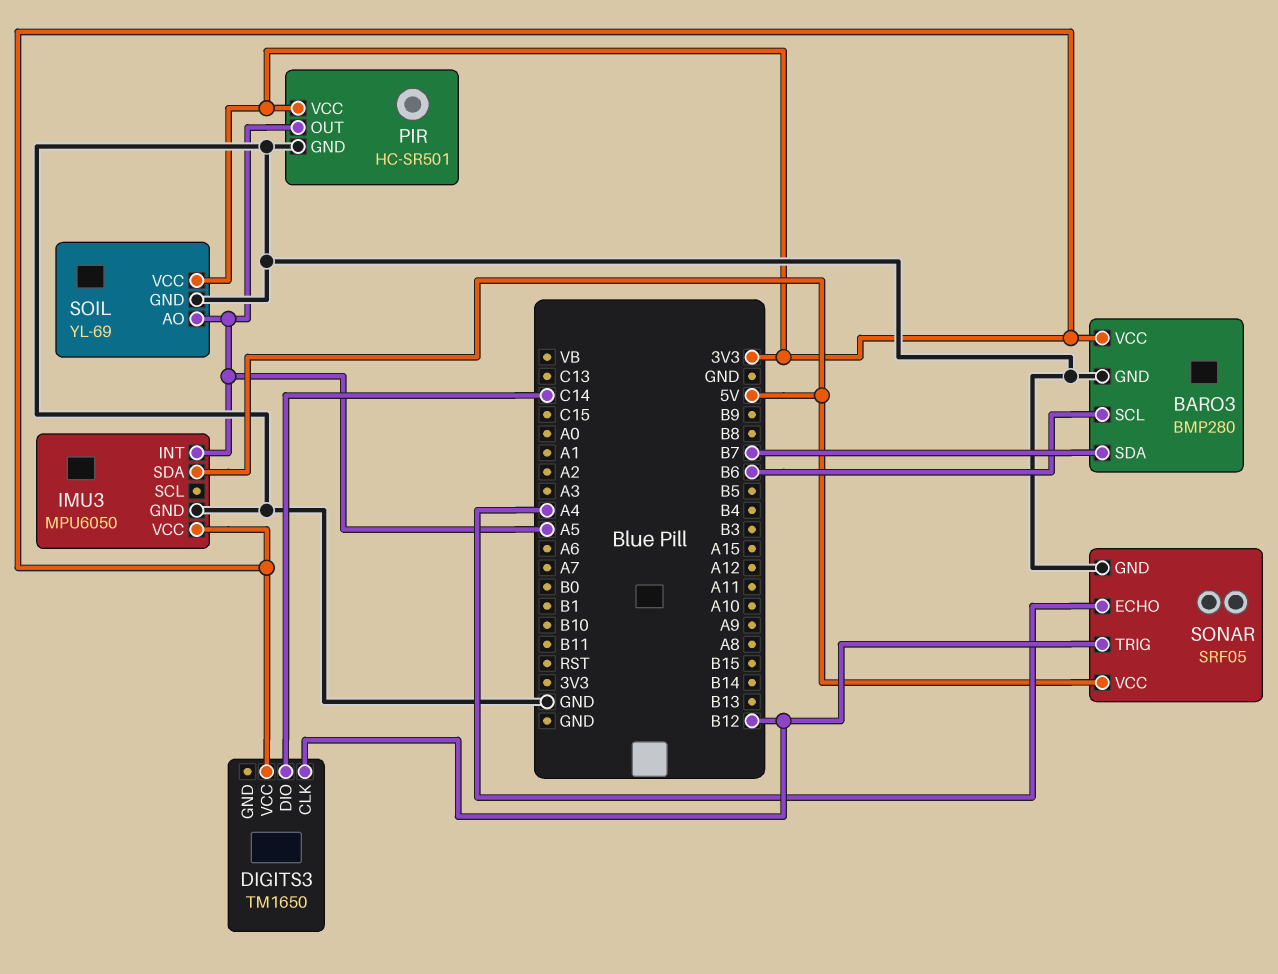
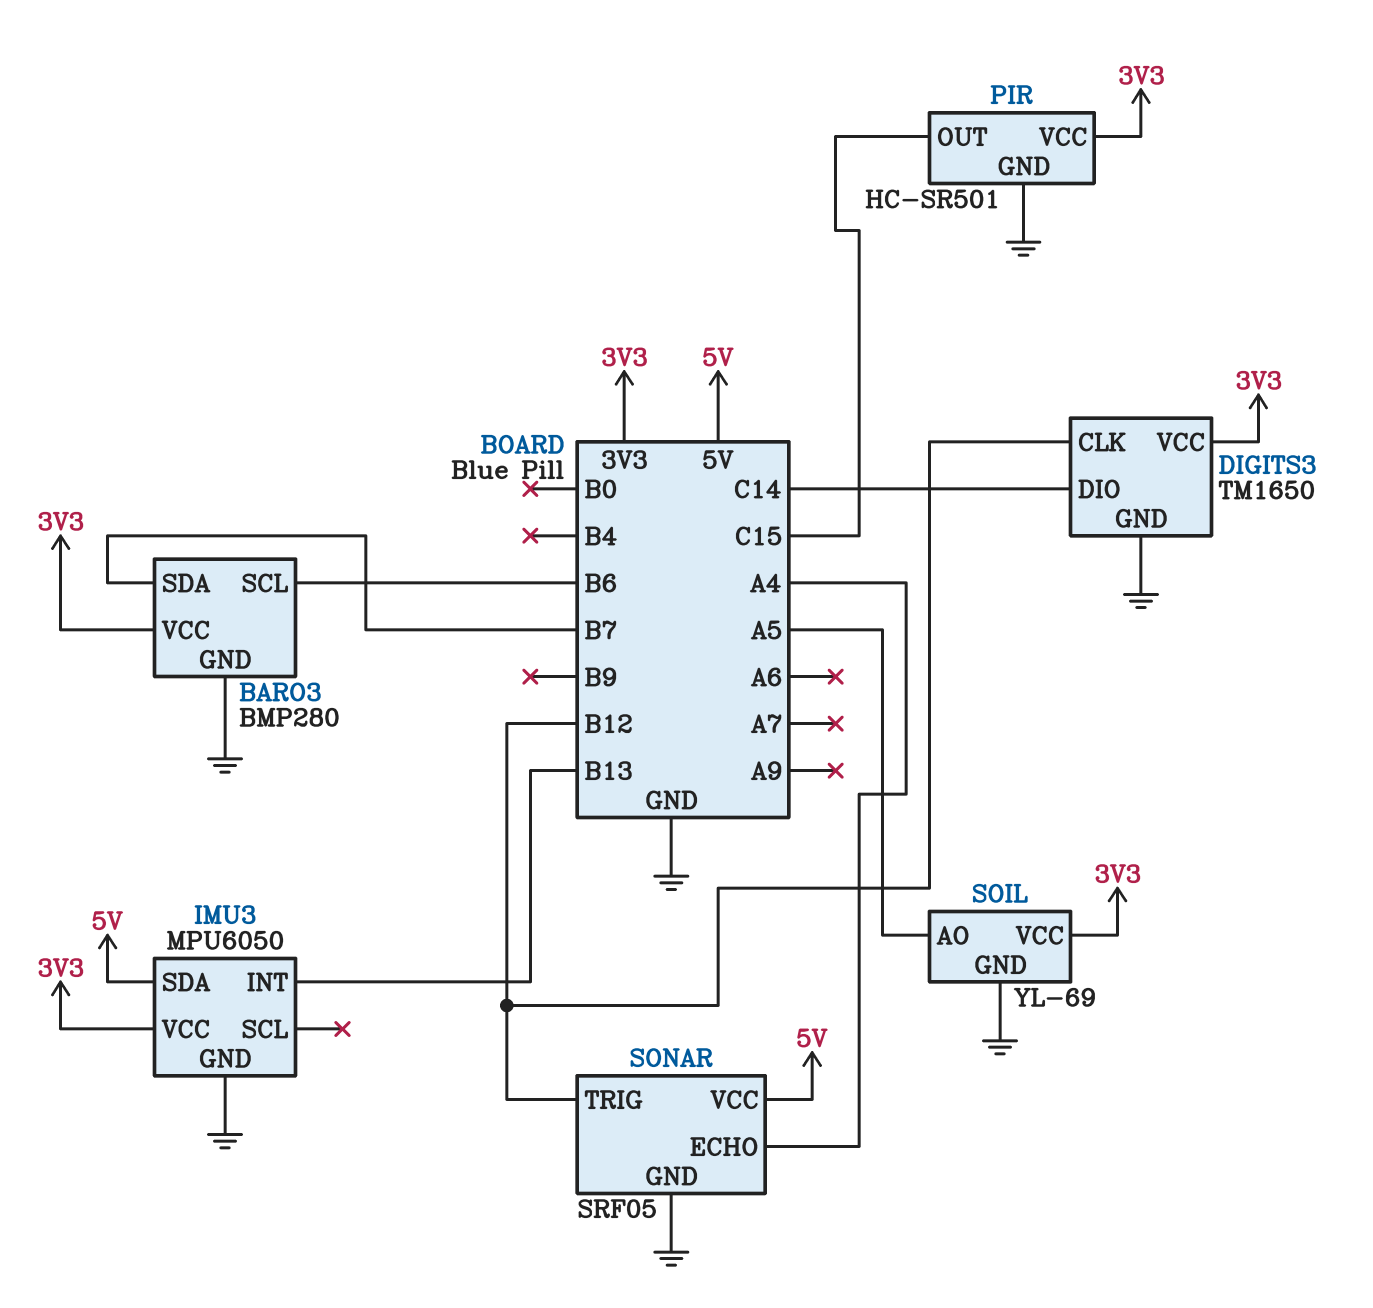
DIGITS3 pin GND: none -> GND
IMU3 pin INT: A5 -> B13
PIR pin OUT: A5 -> C15

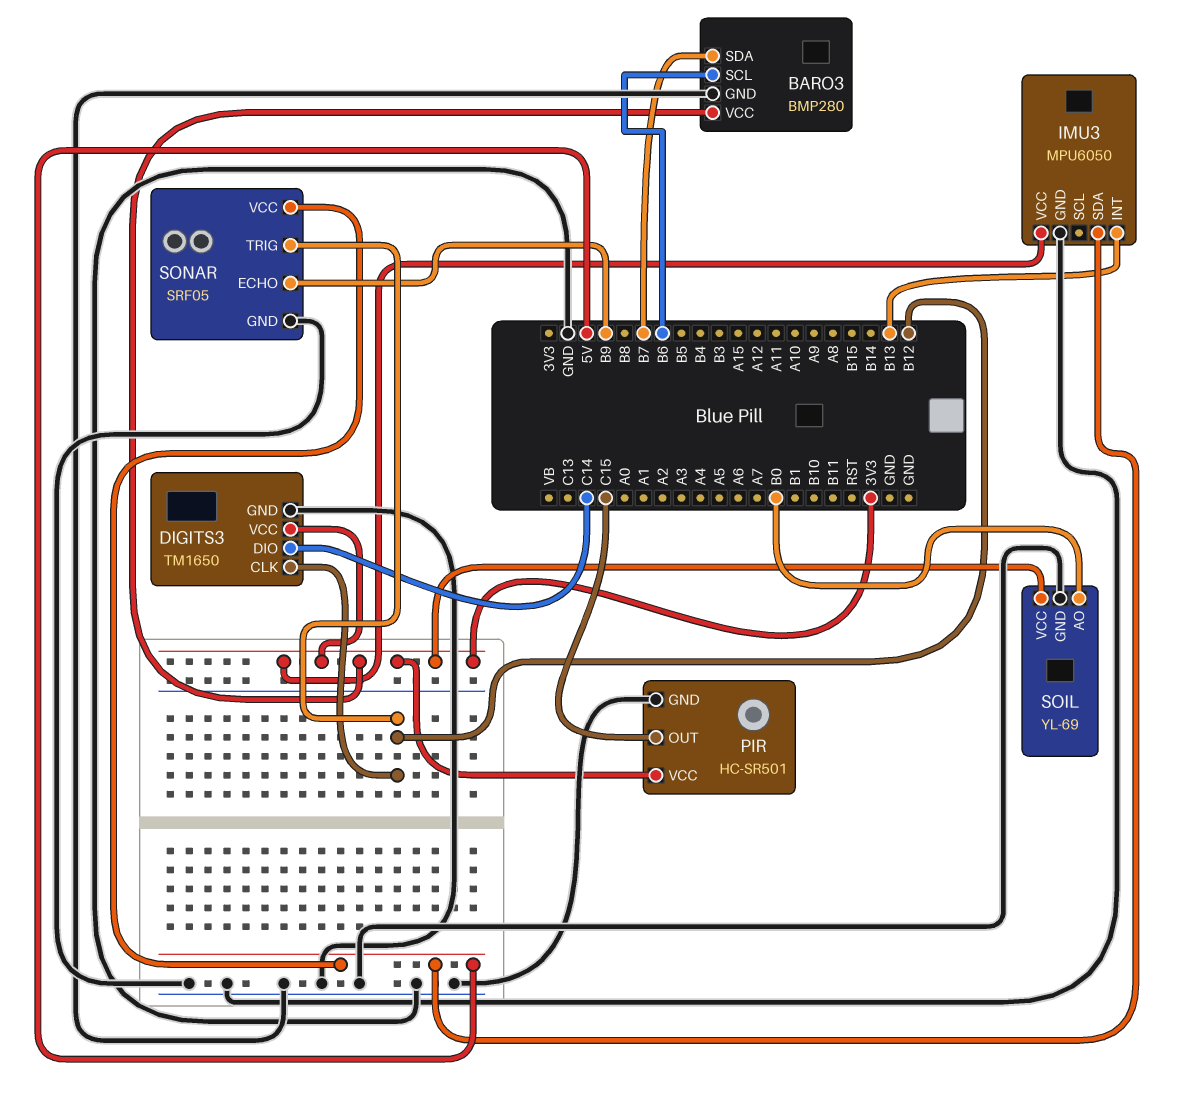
SOIL pin AO: A5 -> B0
SONAR pin ECHO: A4 -> B9

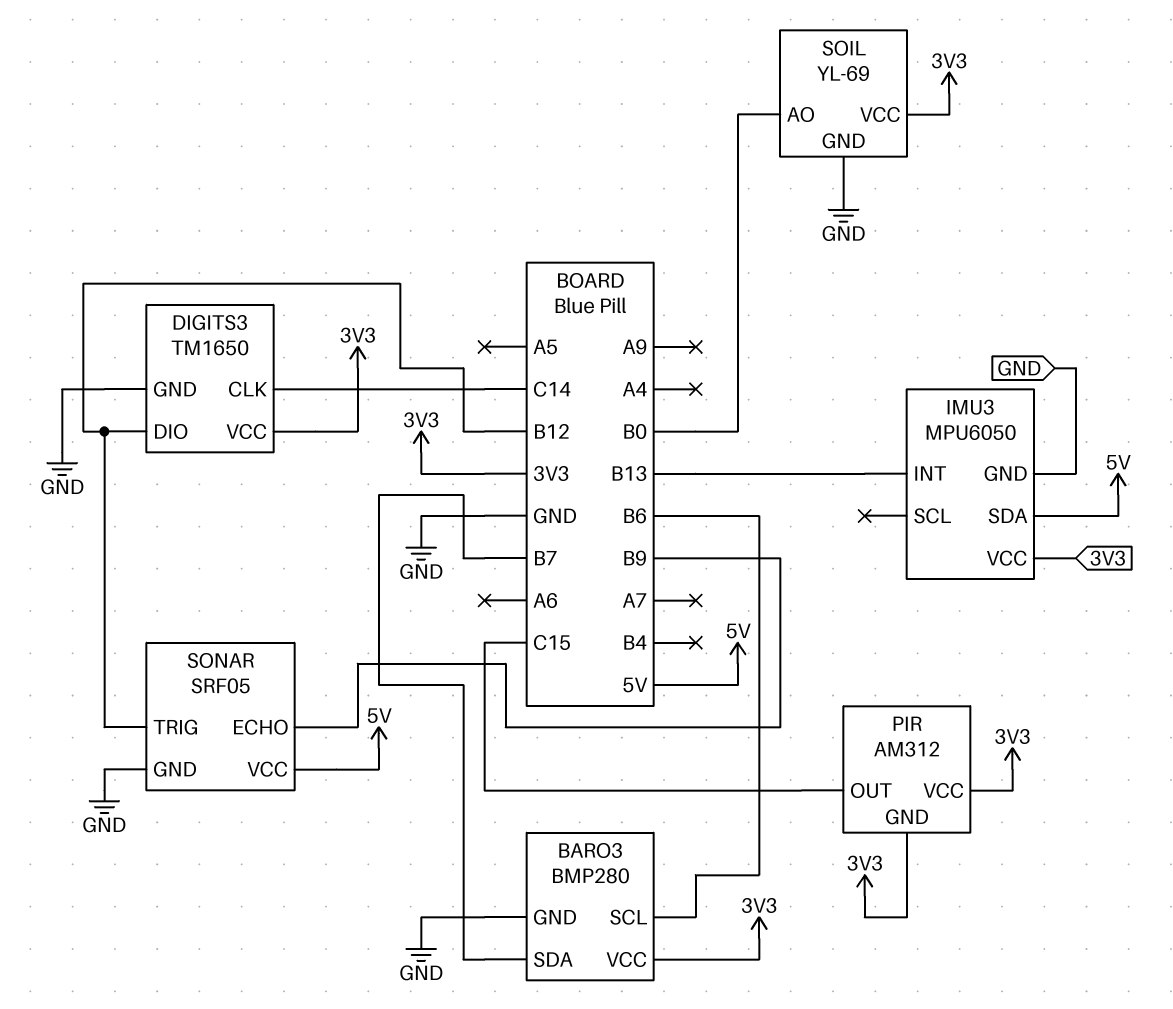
DIGITS3 pin CLK: B12 -> C14
DIGITS3 pin DIO: C14 -> B12
PIR: HC-SR501 -> AM312
PIR pin GND: GND -> 3V3

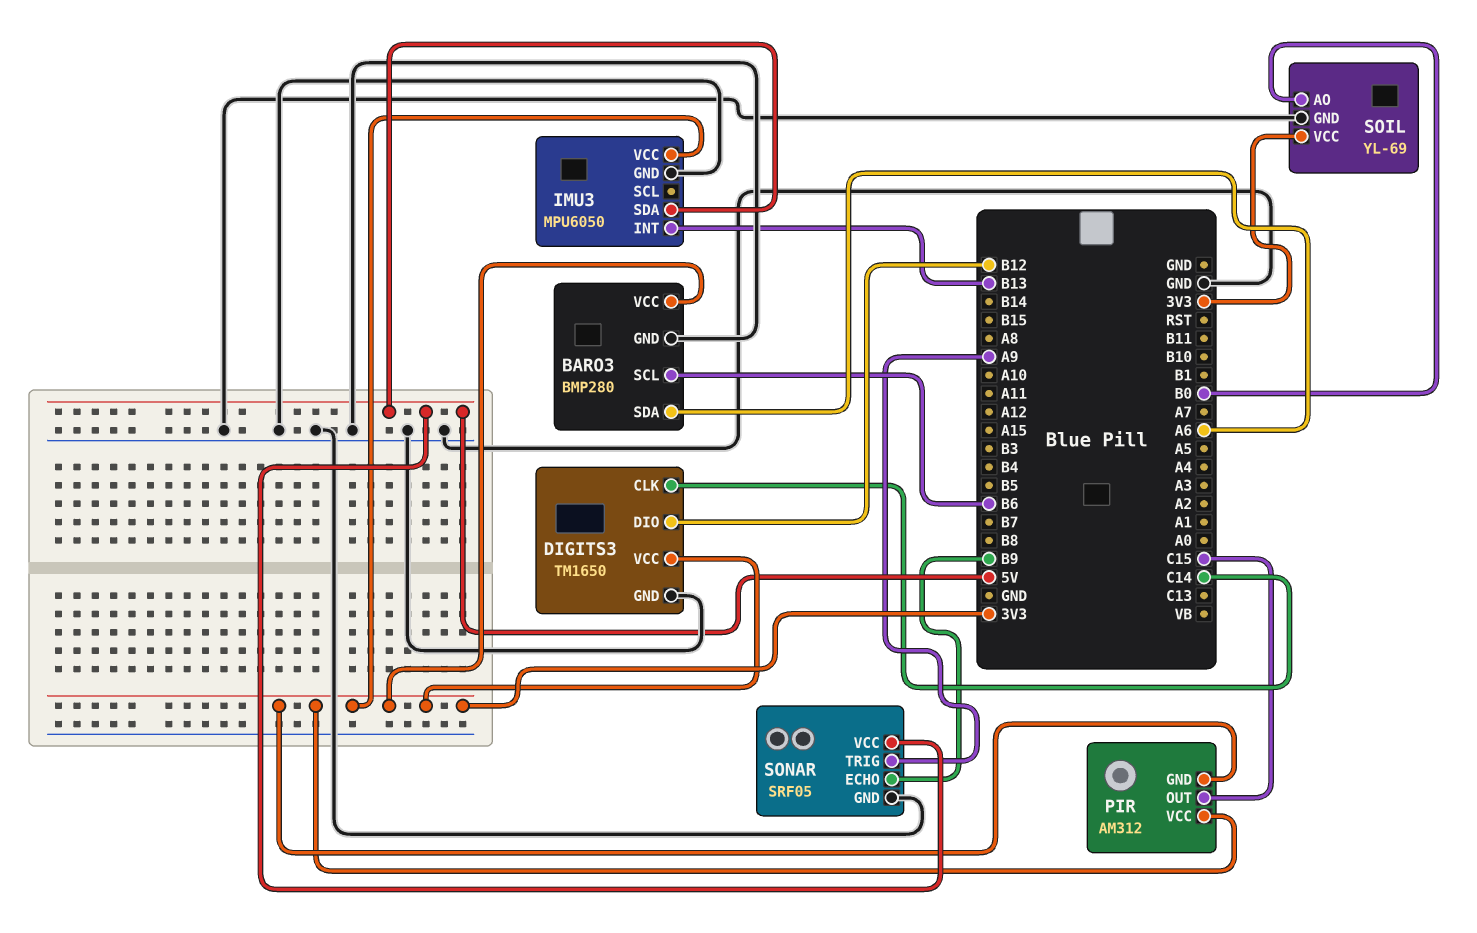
BARO3 pin SDA: B7 -> A6
SONAR pin TRIG: B12 -> A9

